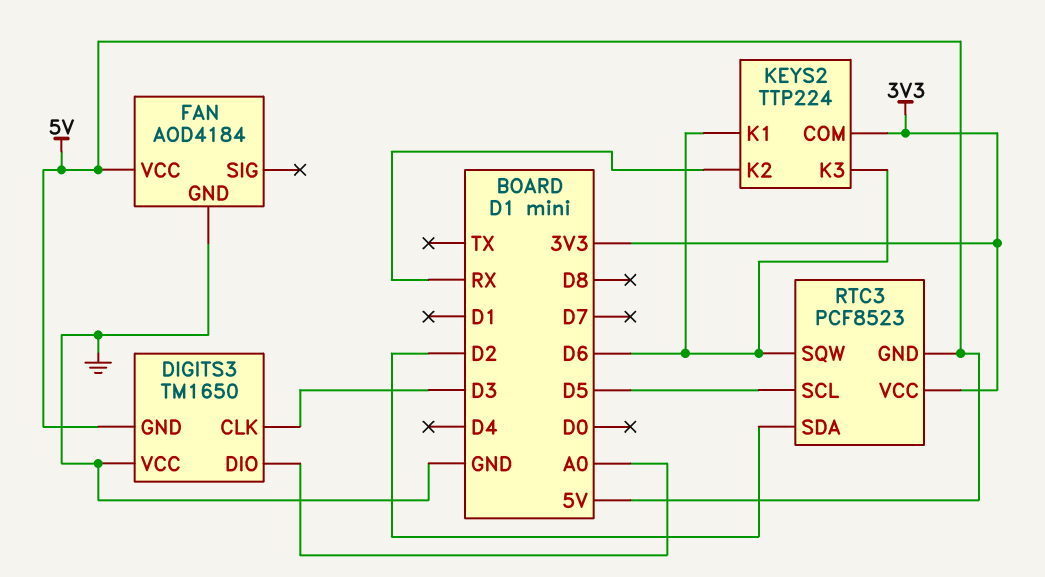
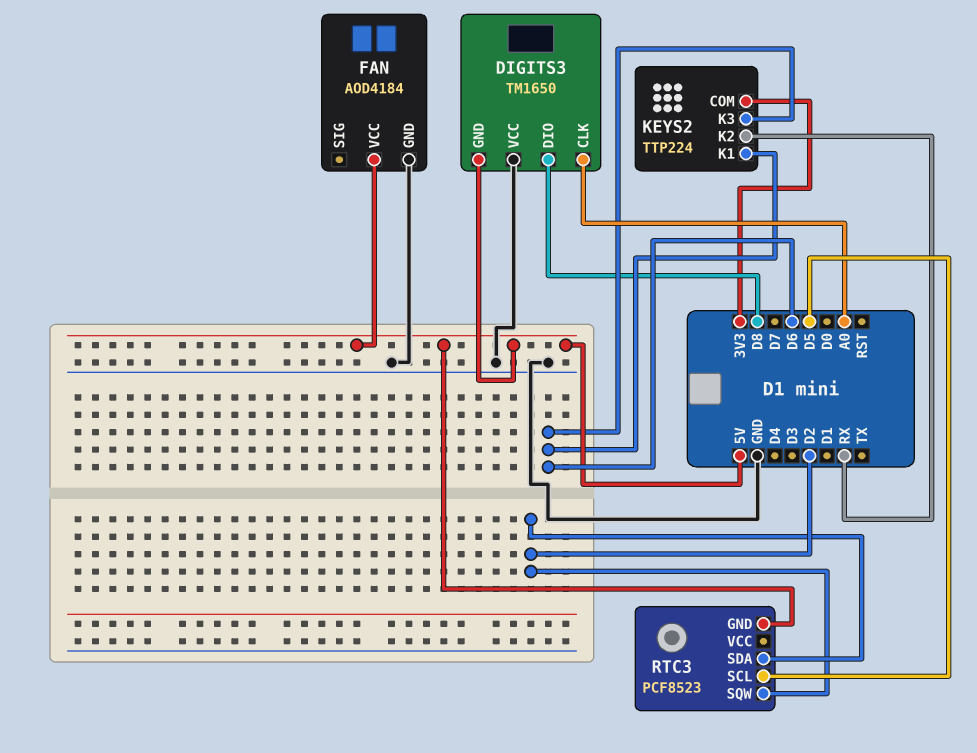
DIGITS3 pin CLK: D3 -> A0
DIGITS3 pin DIO: A0 -> D8
RTC3 pin SQW: D6 -> D2
RTC3 pin VCC: 3V3 -> none

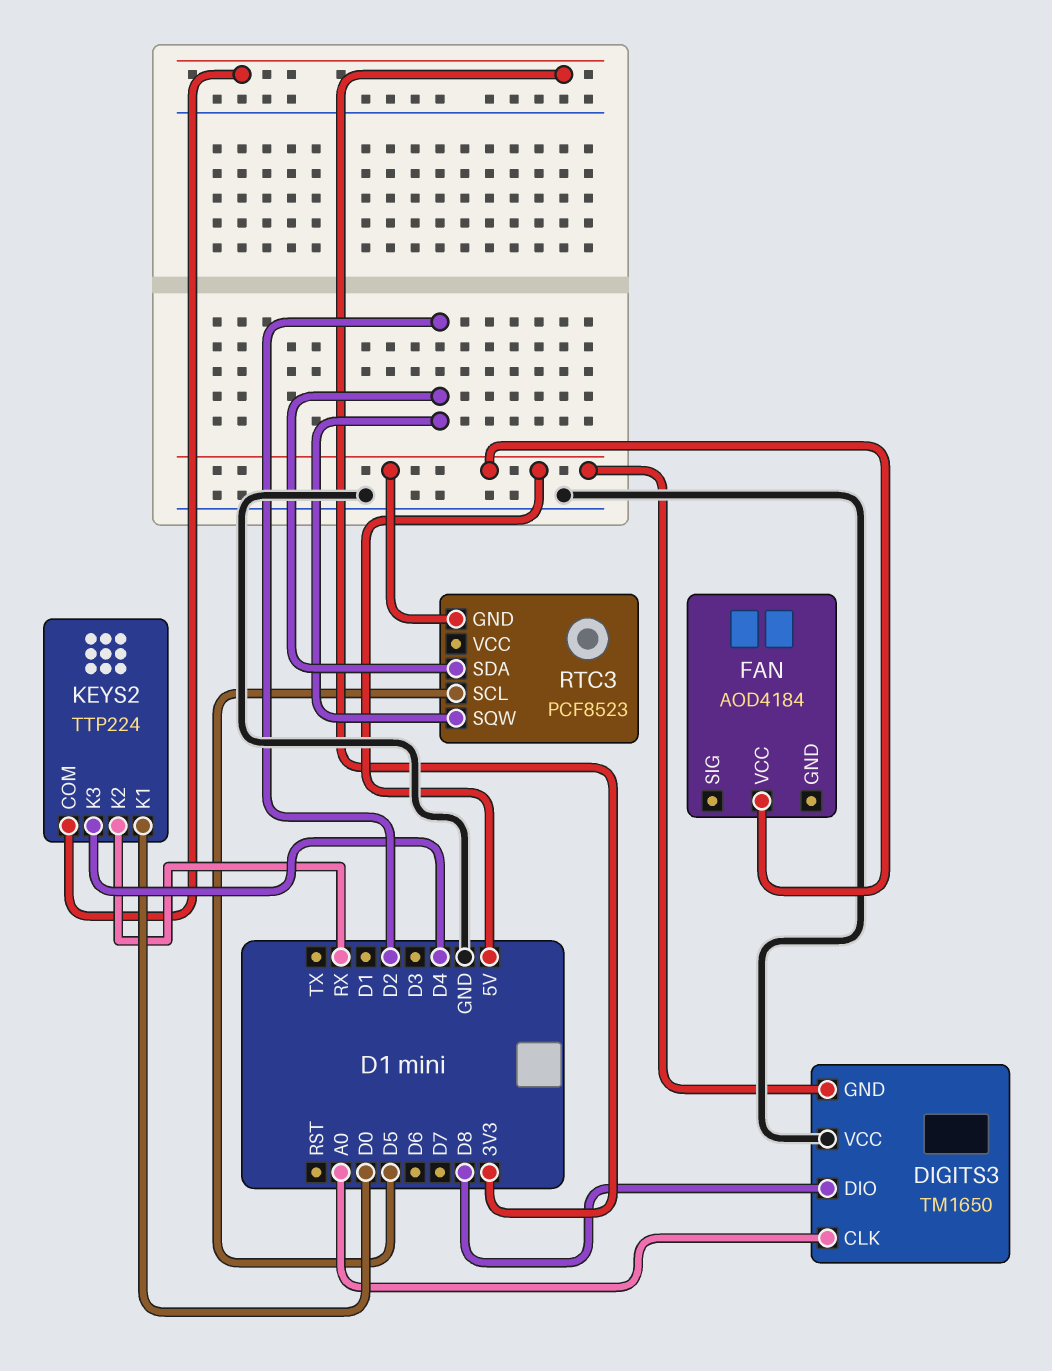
FAN pin GND: GND -> none
KEYS2 pin K1: D6 -> D0
KEYS2 pin K3: D6 -> D4

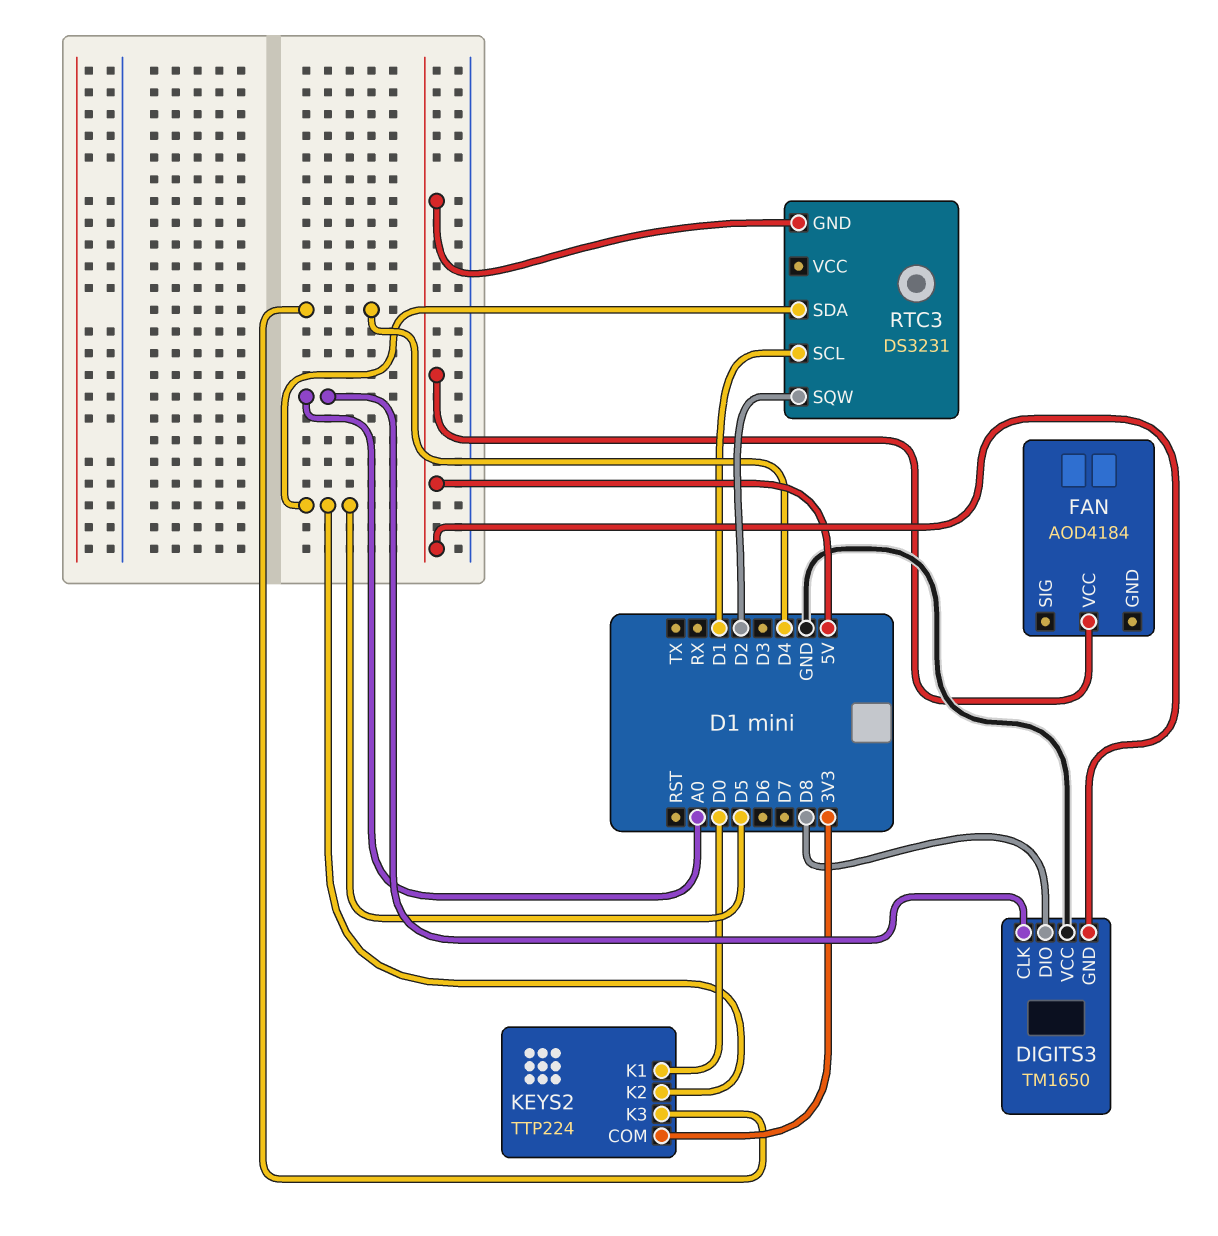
KEYS2 pin K2: RX -> D5
RTC3: PCF8523 -> DS3231
RTC3 pin SCL: D5 -> D1
RTC3 pin SDA: D2 -> D5

